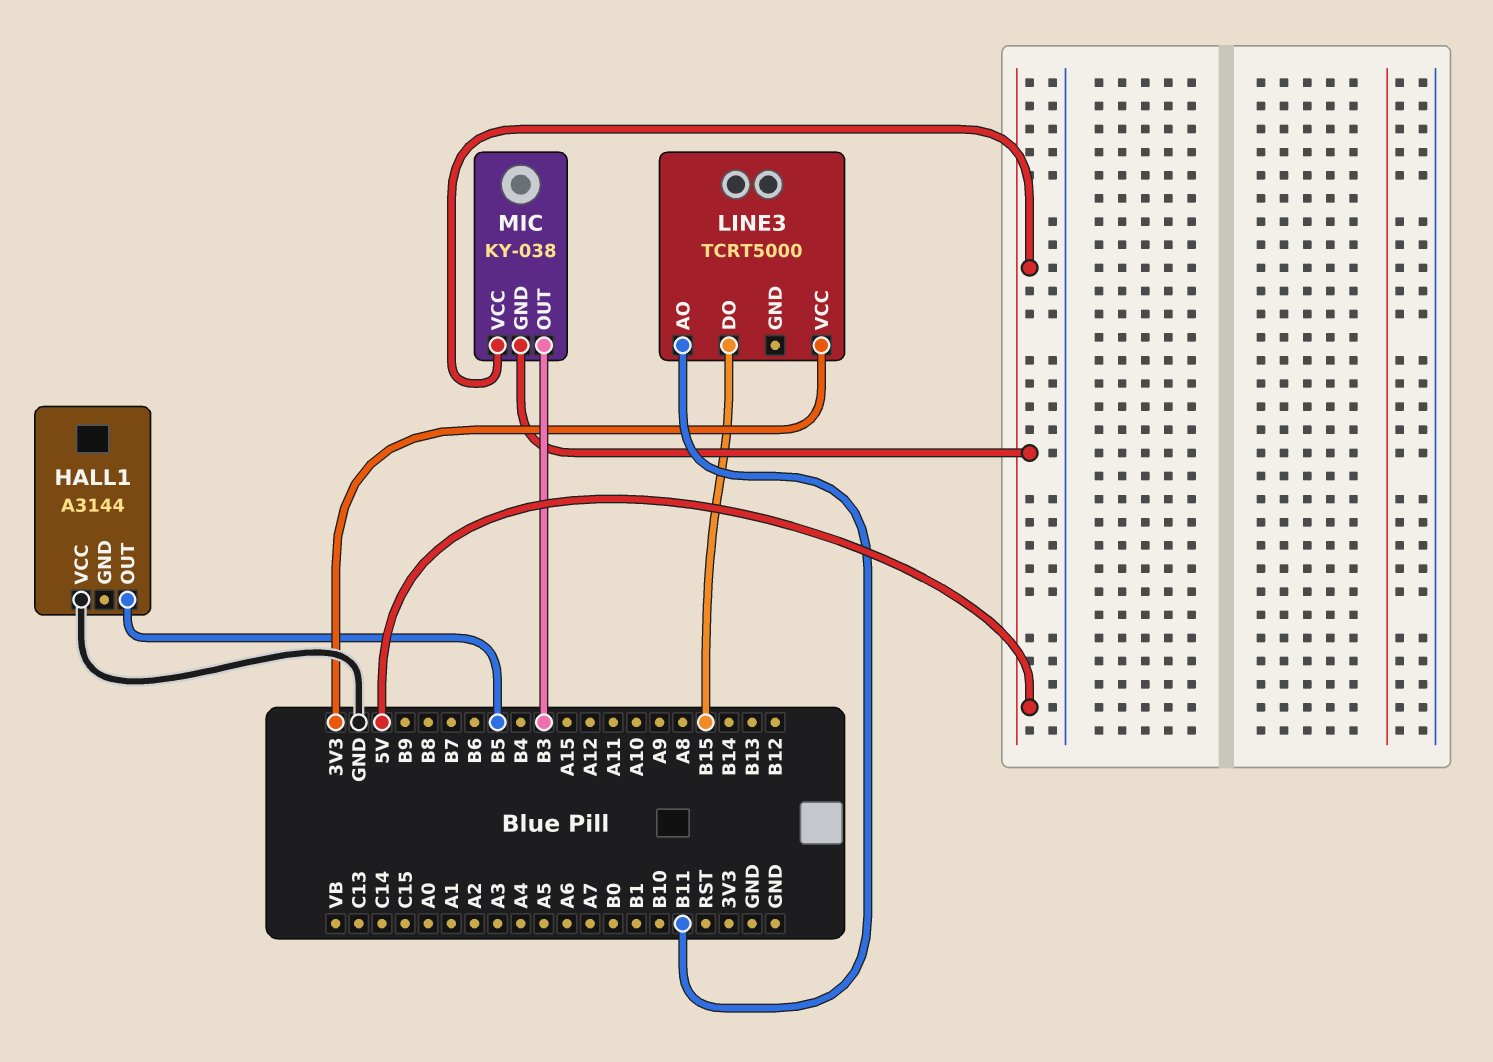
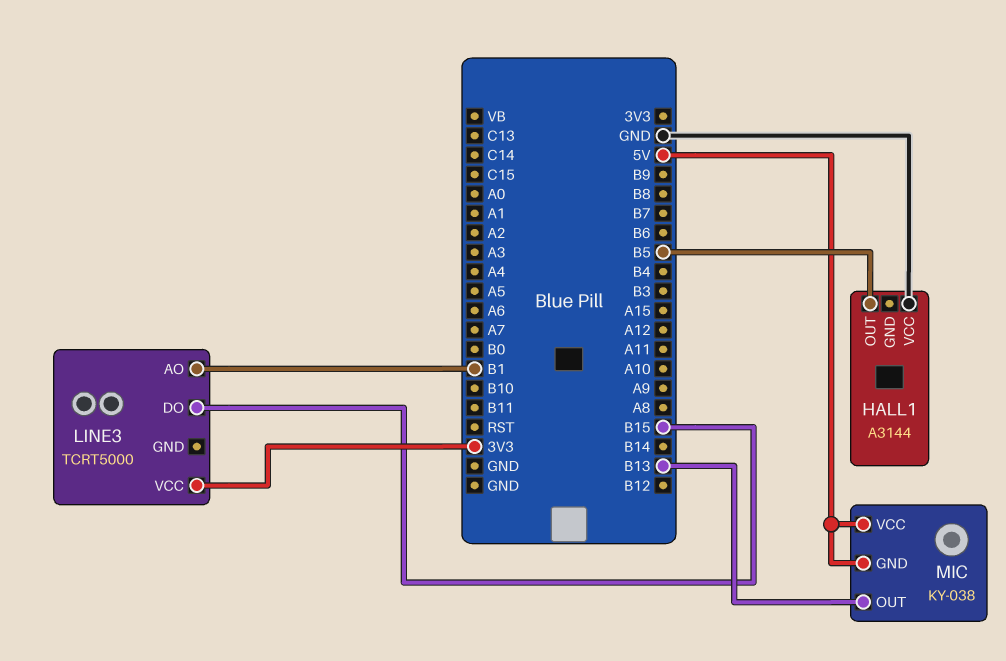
LINE3 pin AO: B11 -> B1
MIC pin OUT: B3 -> B13

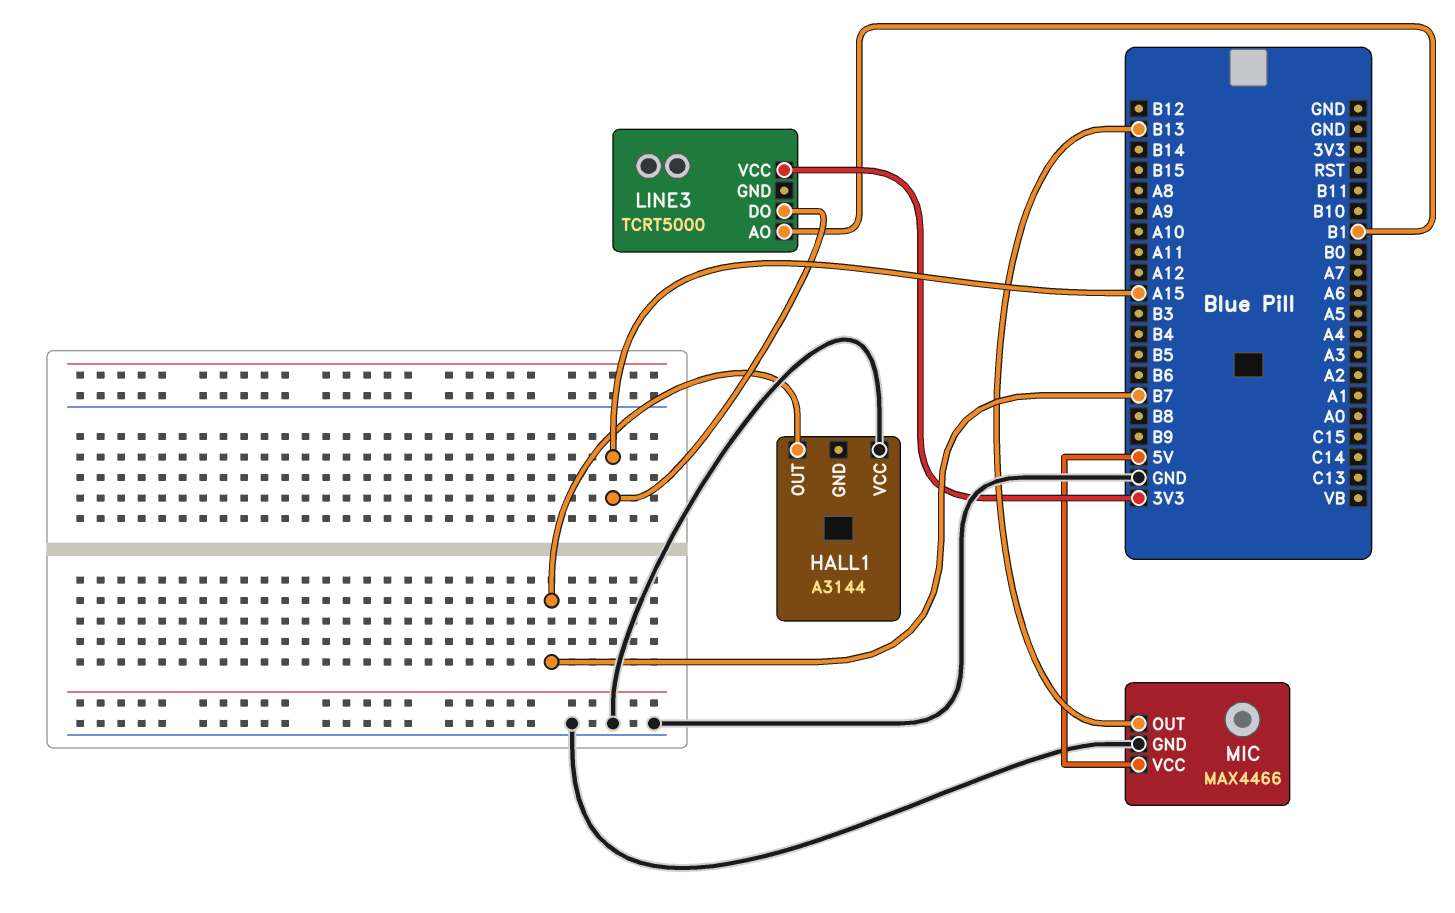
HALL1 pin OUT: B5 -> B7
LINE3 pin DO: B15 -> A15
MIC: KY-038 -> MAX4466
MIC pin GND: 5V -> GND

